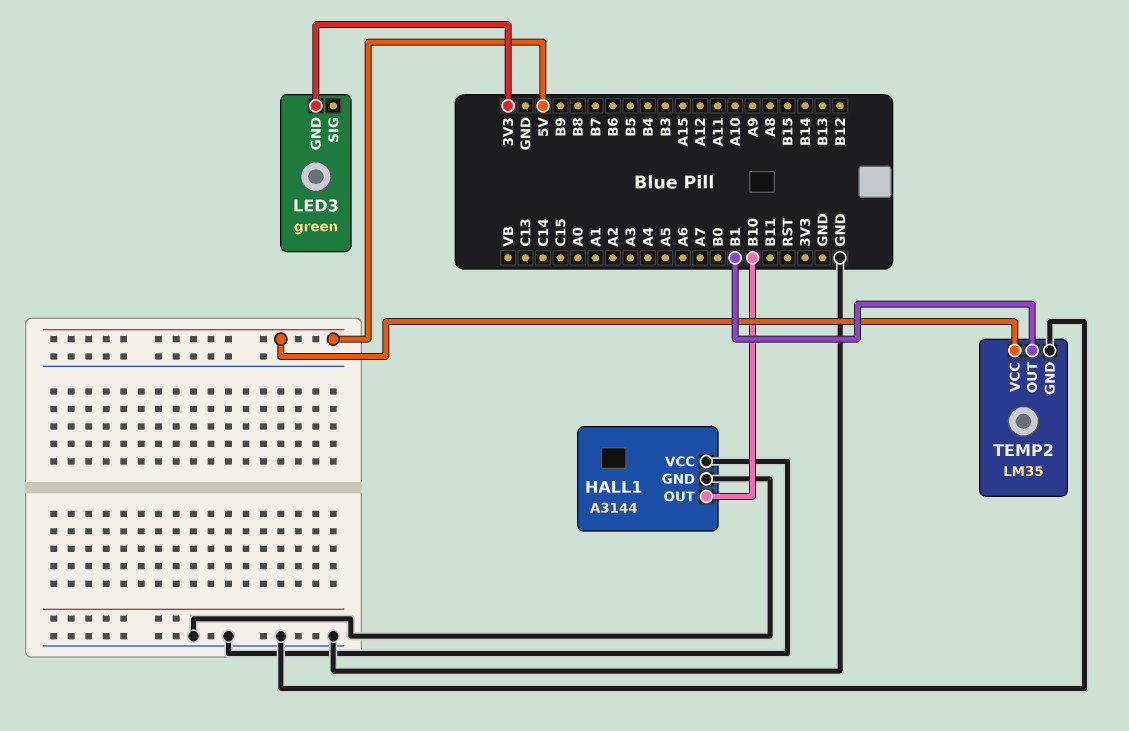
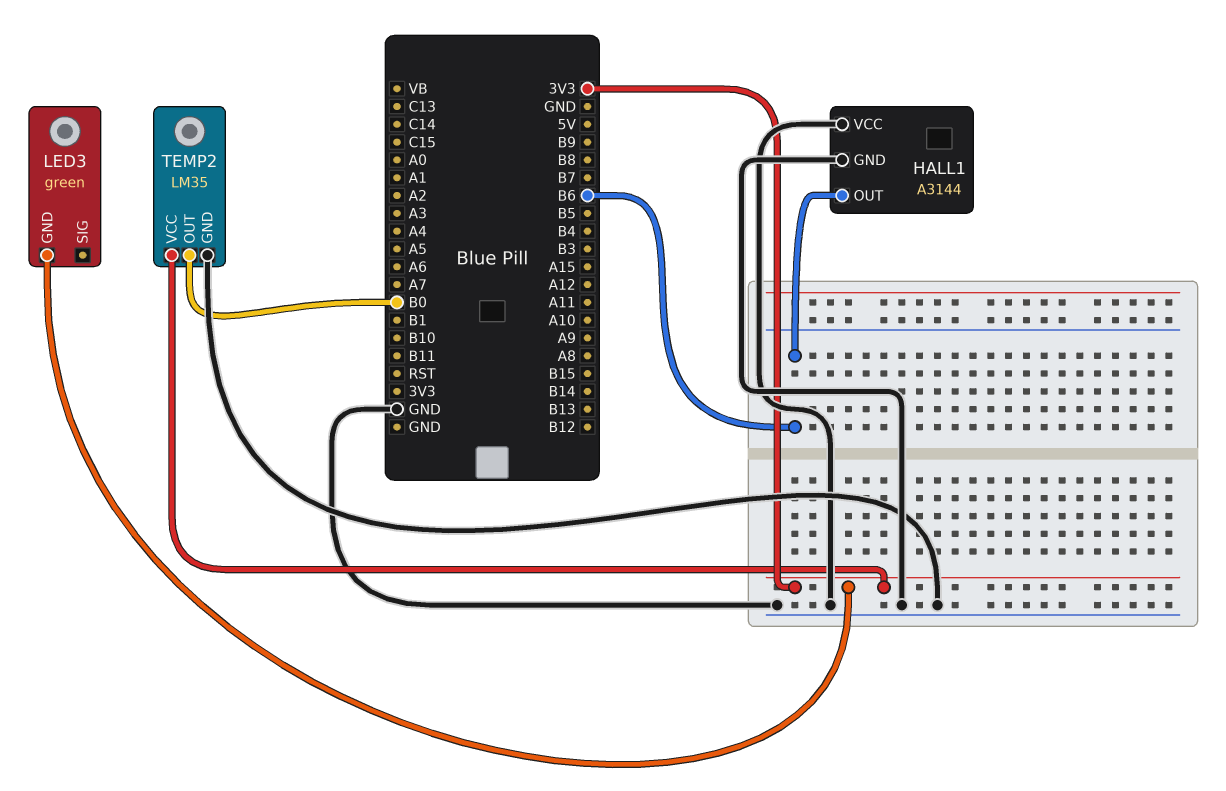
HALL1 pin OUT: B10 -> B6
TEMP2 pin OUT: B1 -> B0
TEMP2 pin VCC: 5V -> 3V3

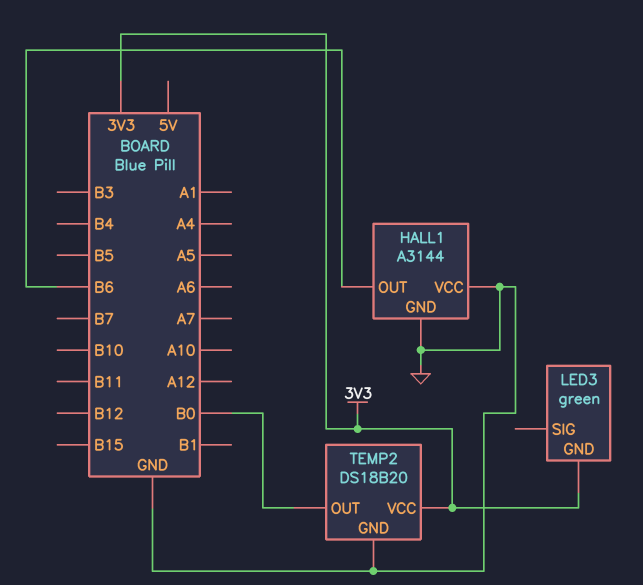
TEMP2: LM35 -> DS18B20

